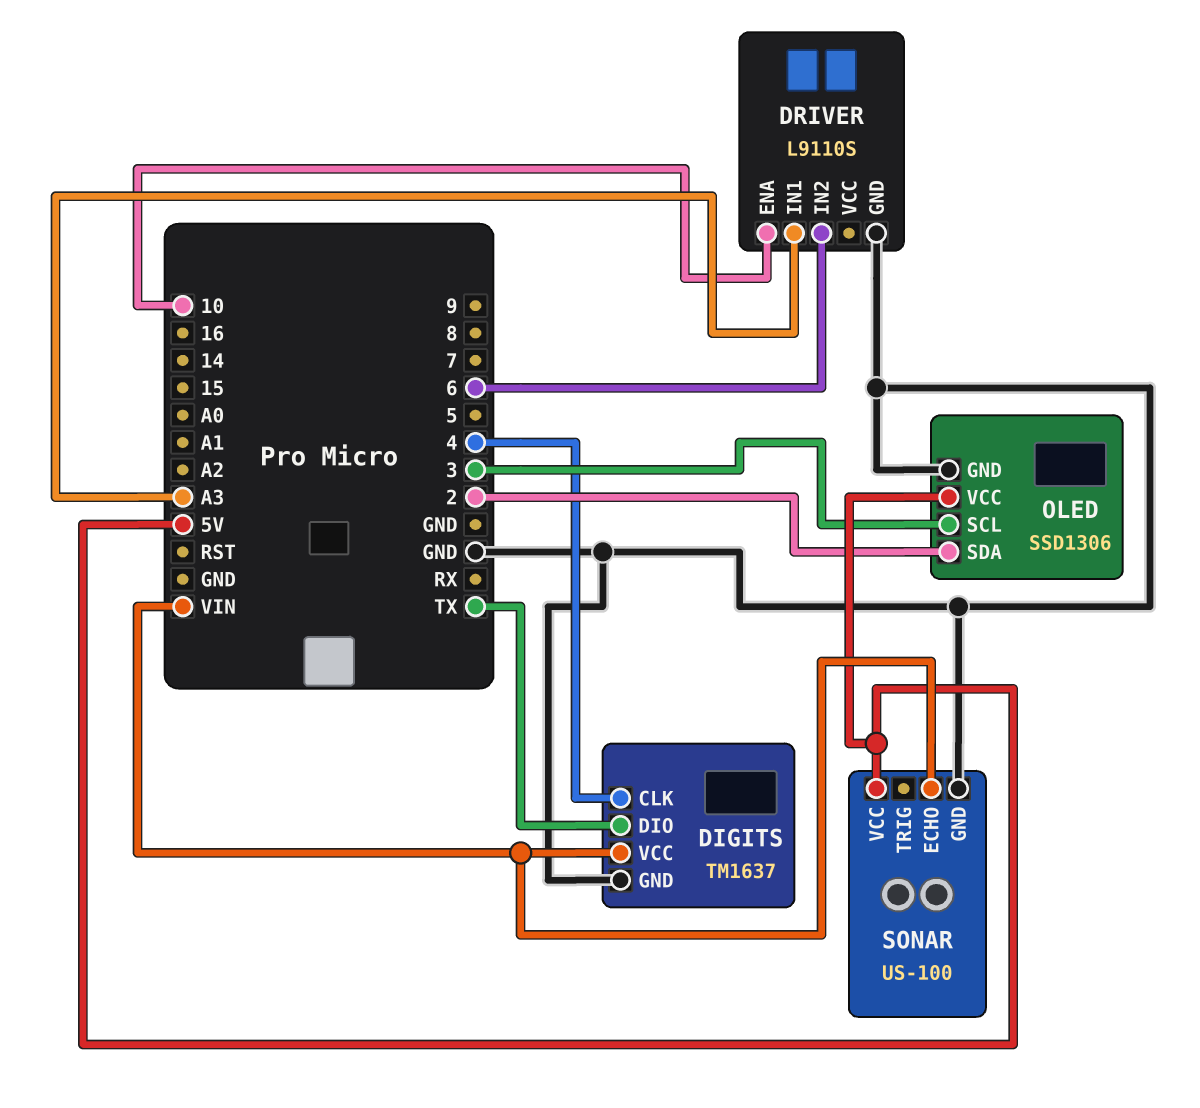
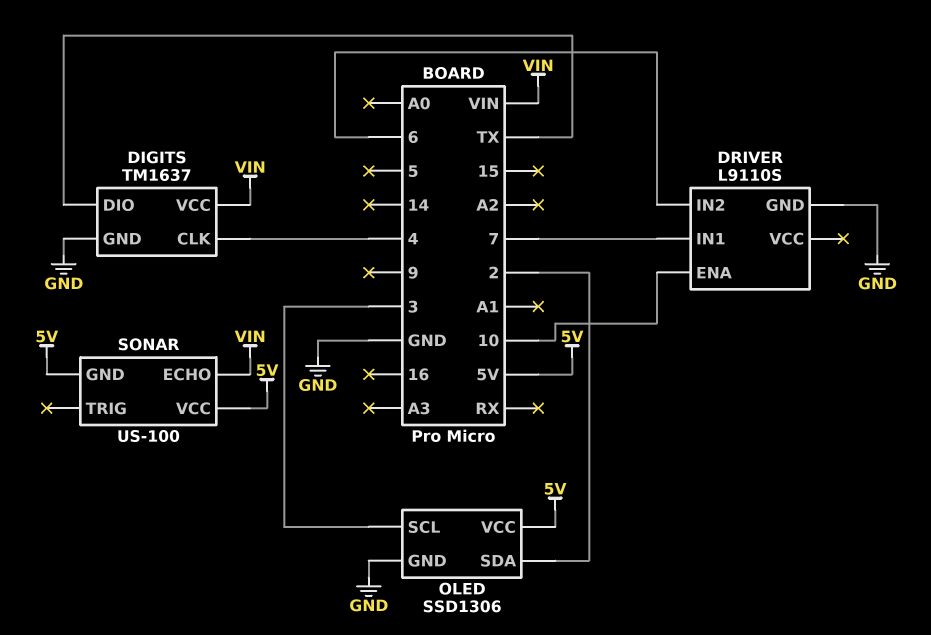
DRIVER pin IN1: A3 -> 7
SONAR pin GND: GND -> 5V

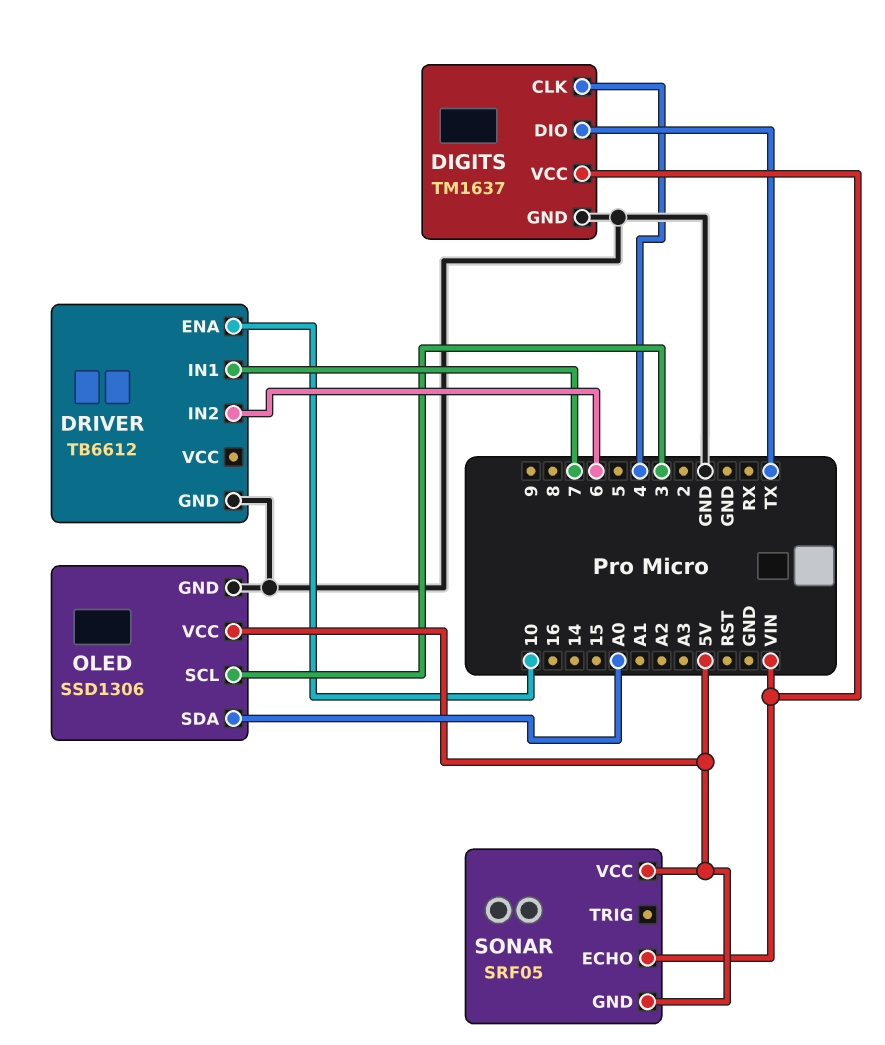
DRIVER: L9110S -> TB6612
OLED pin SDA: 2 -> A0
SONAR: US-100 -> SRF05

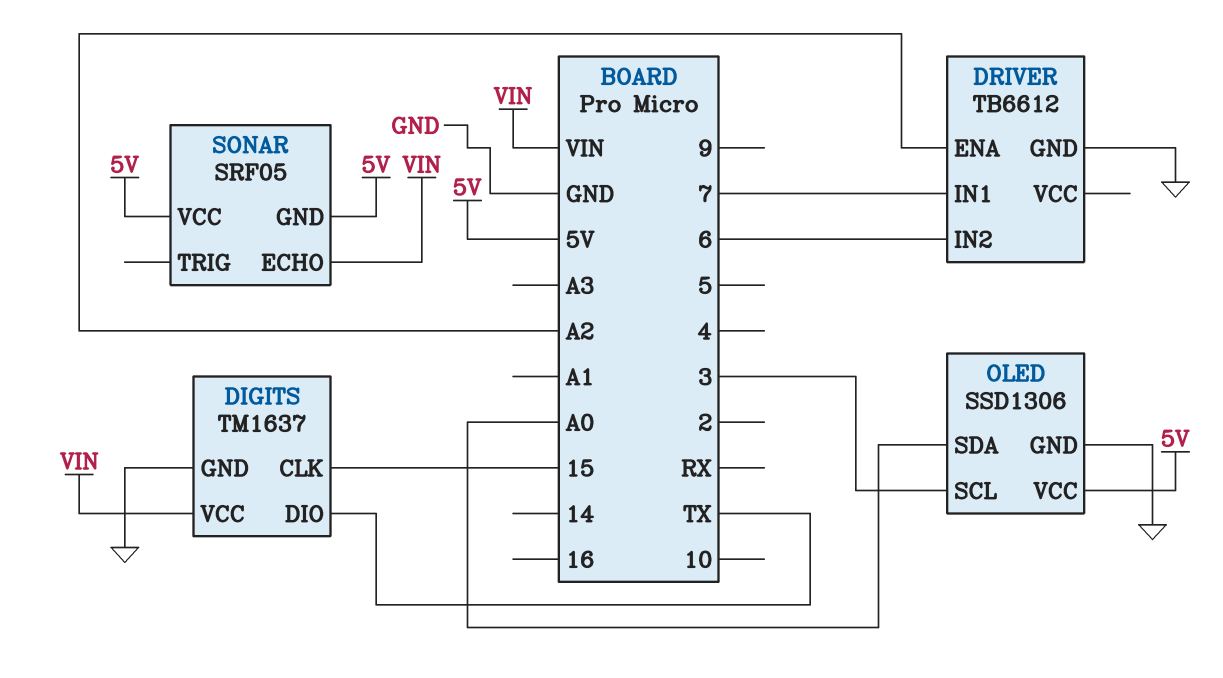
DIGITS pin CLK: 4 -> 15
DRIVER pin ENA: 10 -> A2

